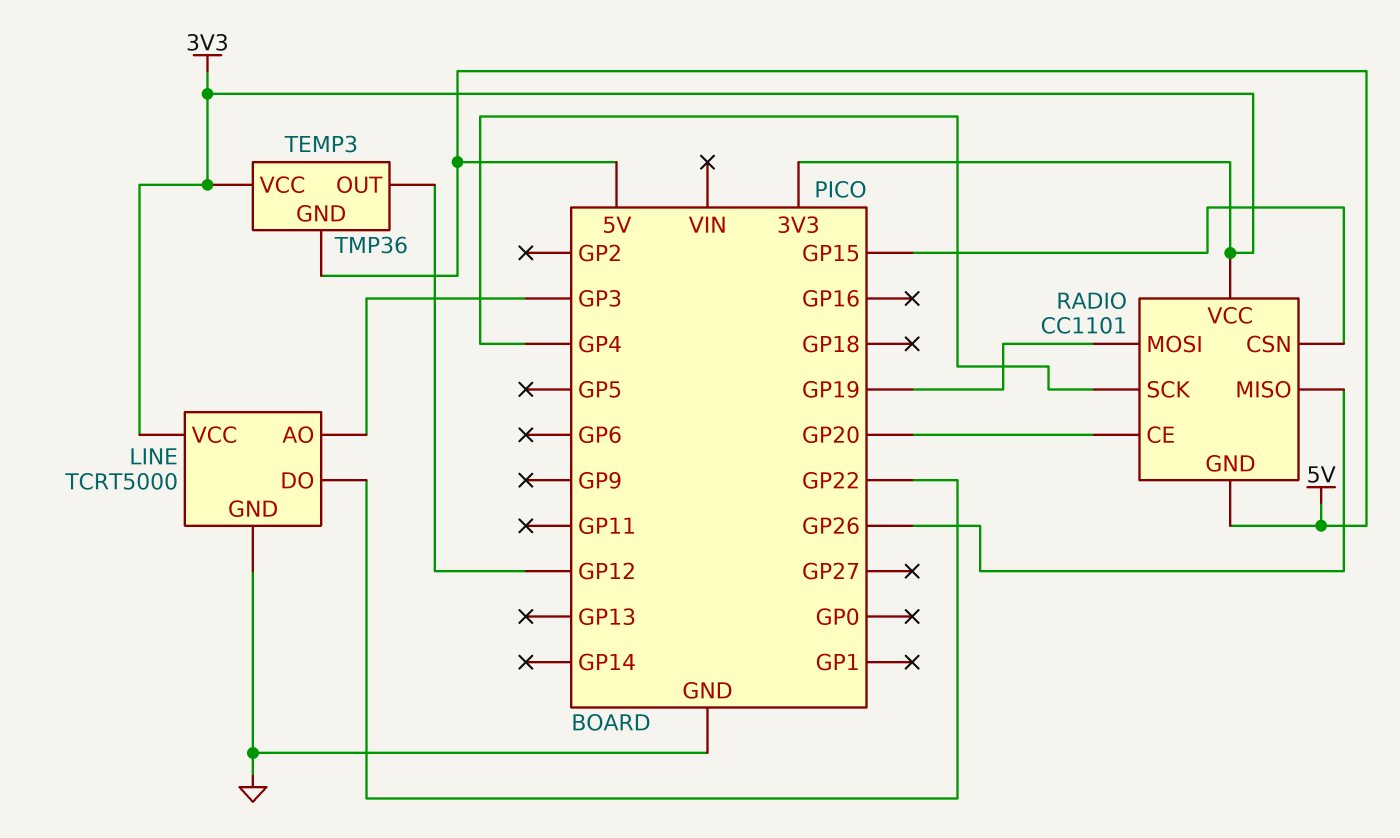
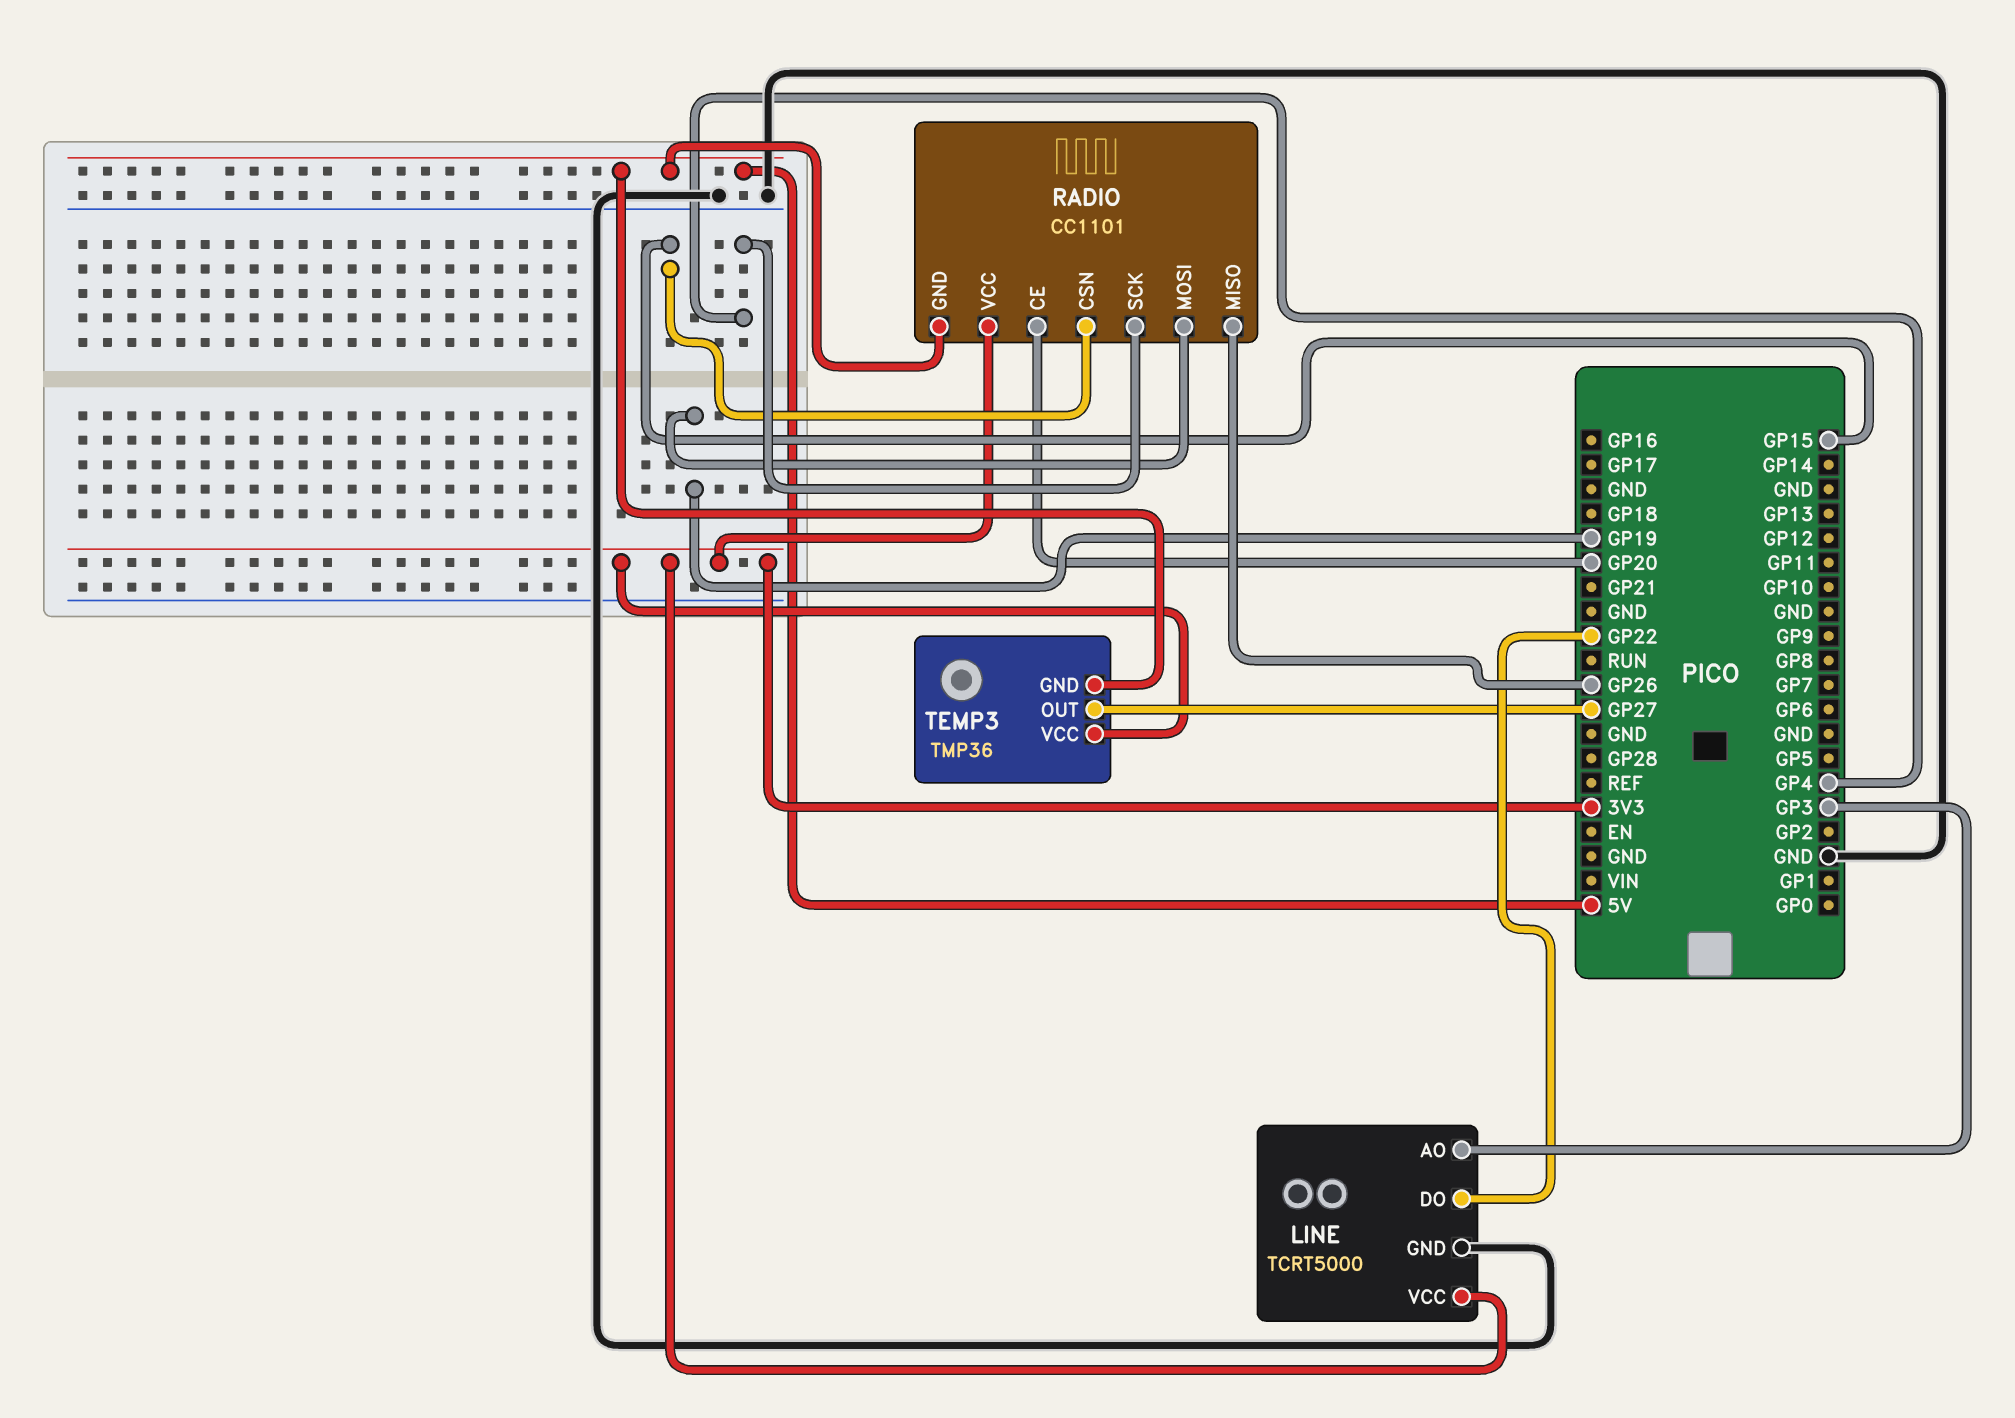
TEMP3 pin OUT: GP12 -> GP27

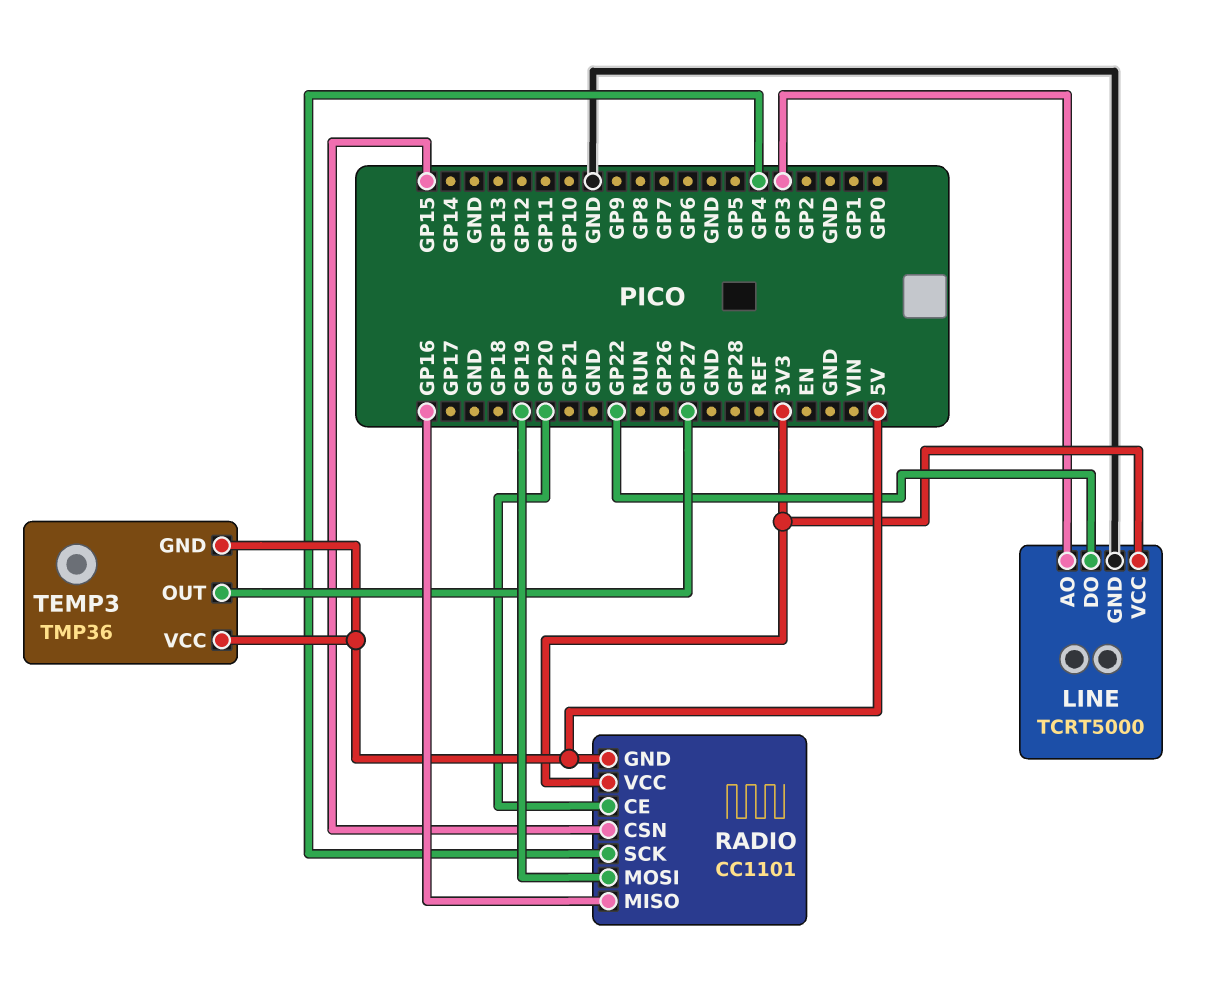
RADIO pin MISO: GP26 -> GP16
TEMP3 pin VCC: 3V3 -> 5V

